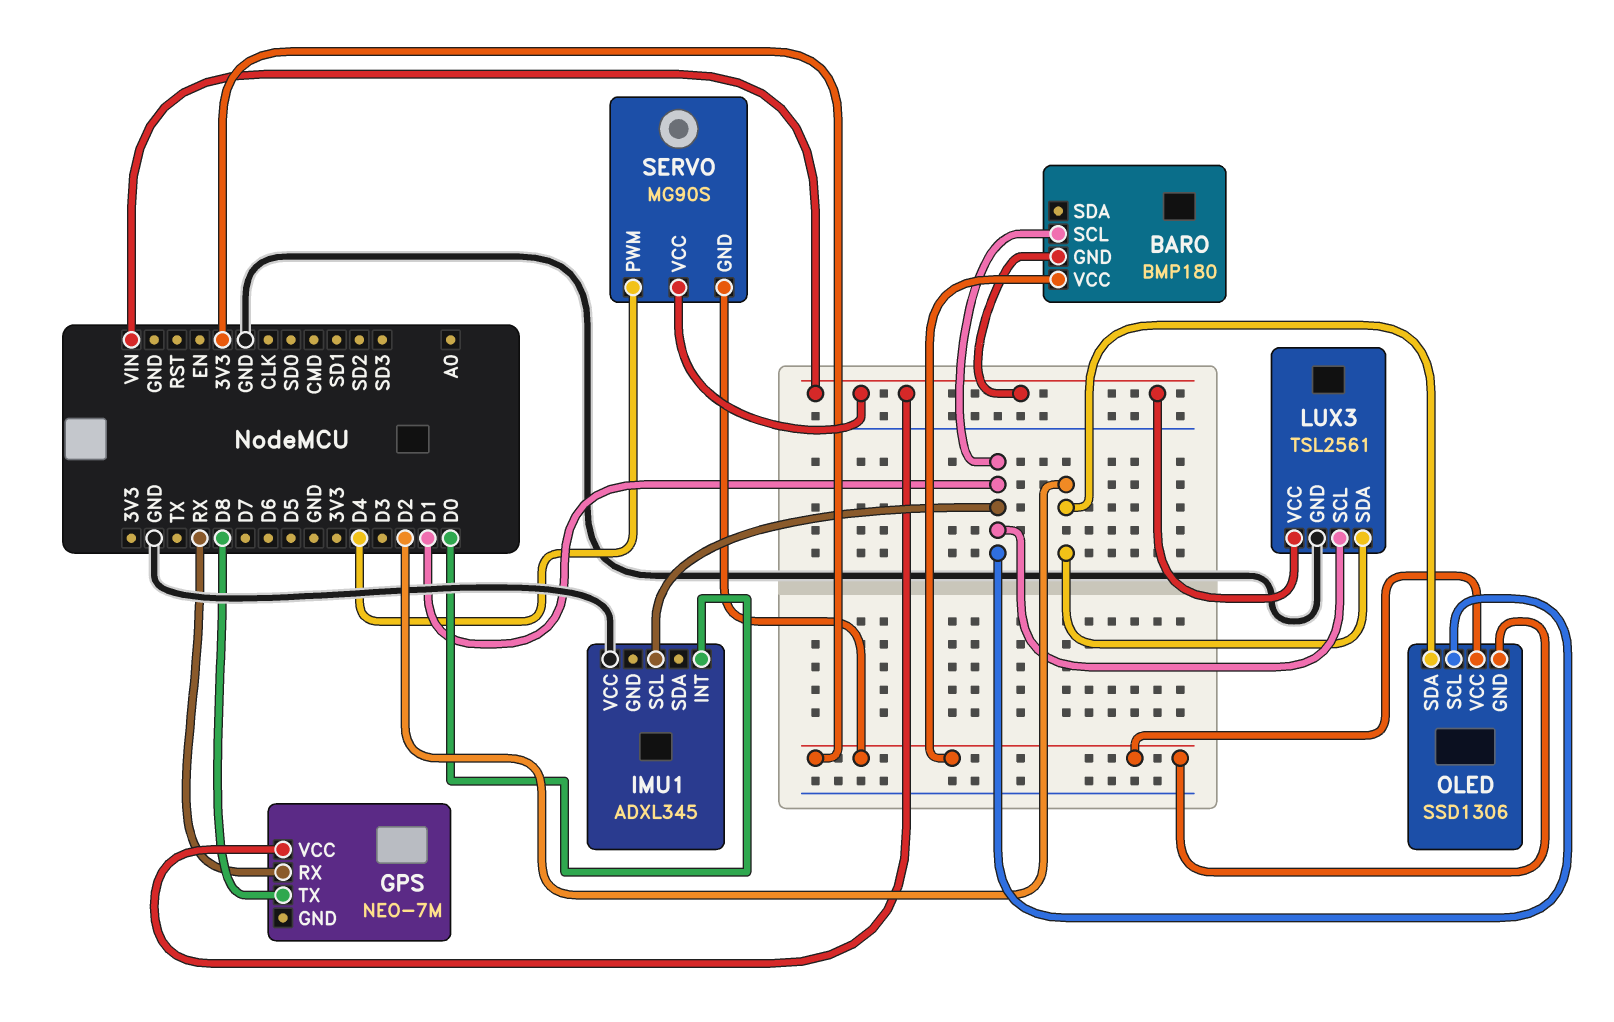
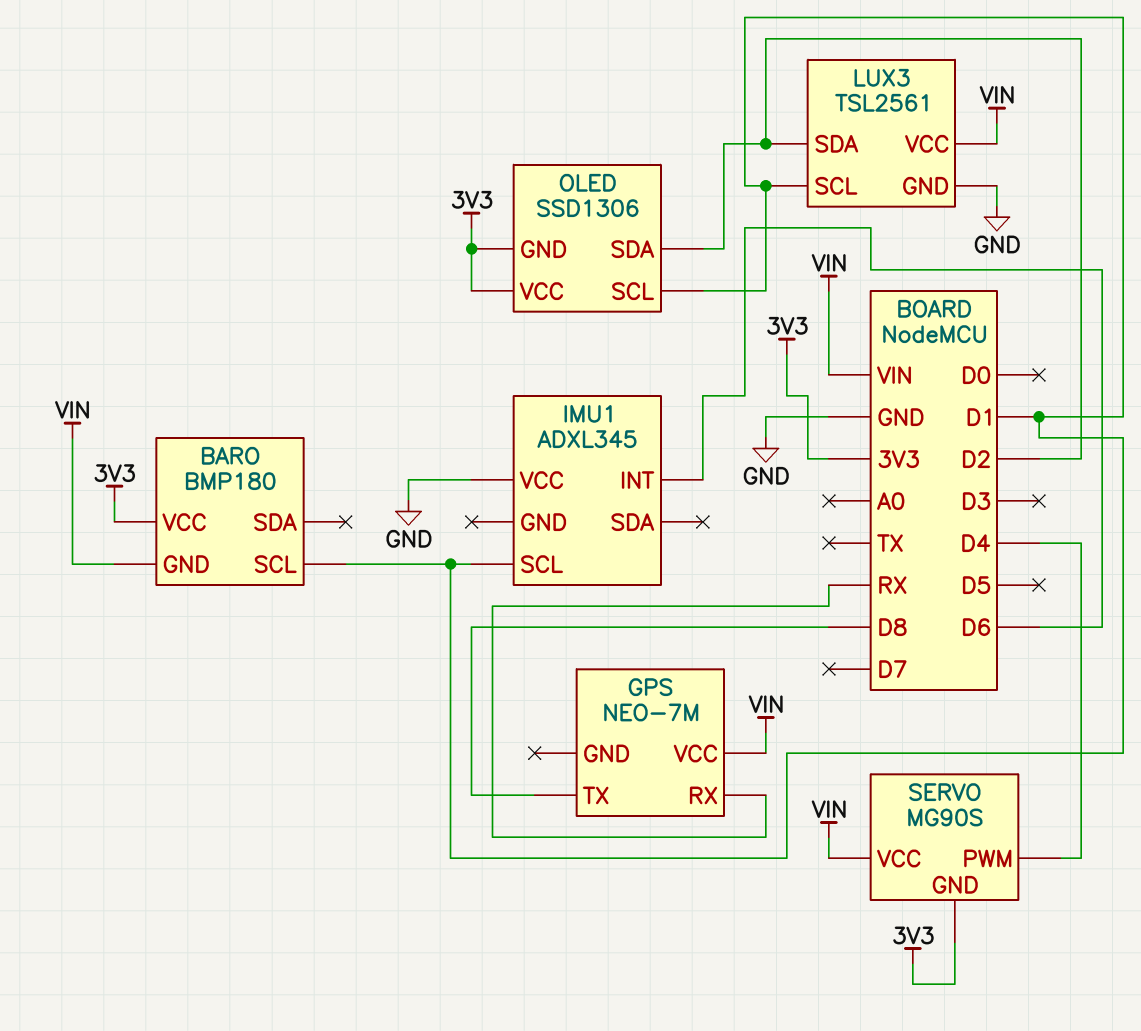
IMU1 pin INT: D0 -> D6

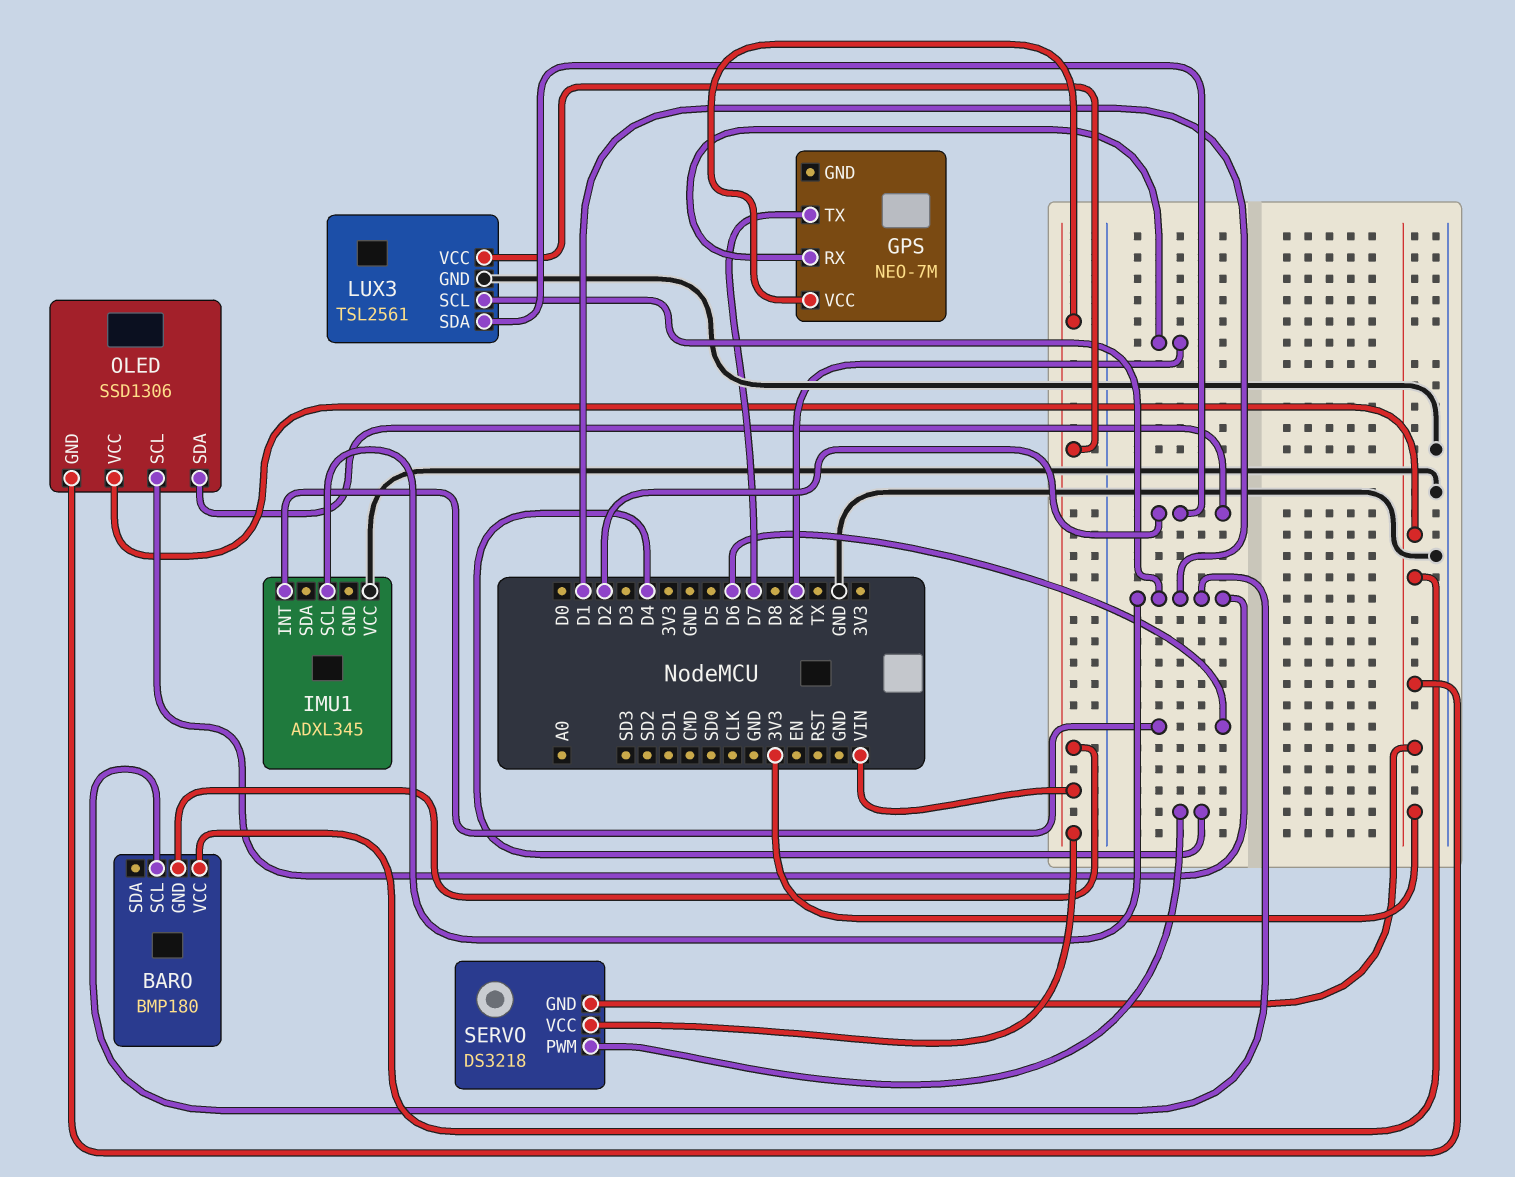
GPS pin TX: D8 -> D7
SERVO: MG90S -> DS3218

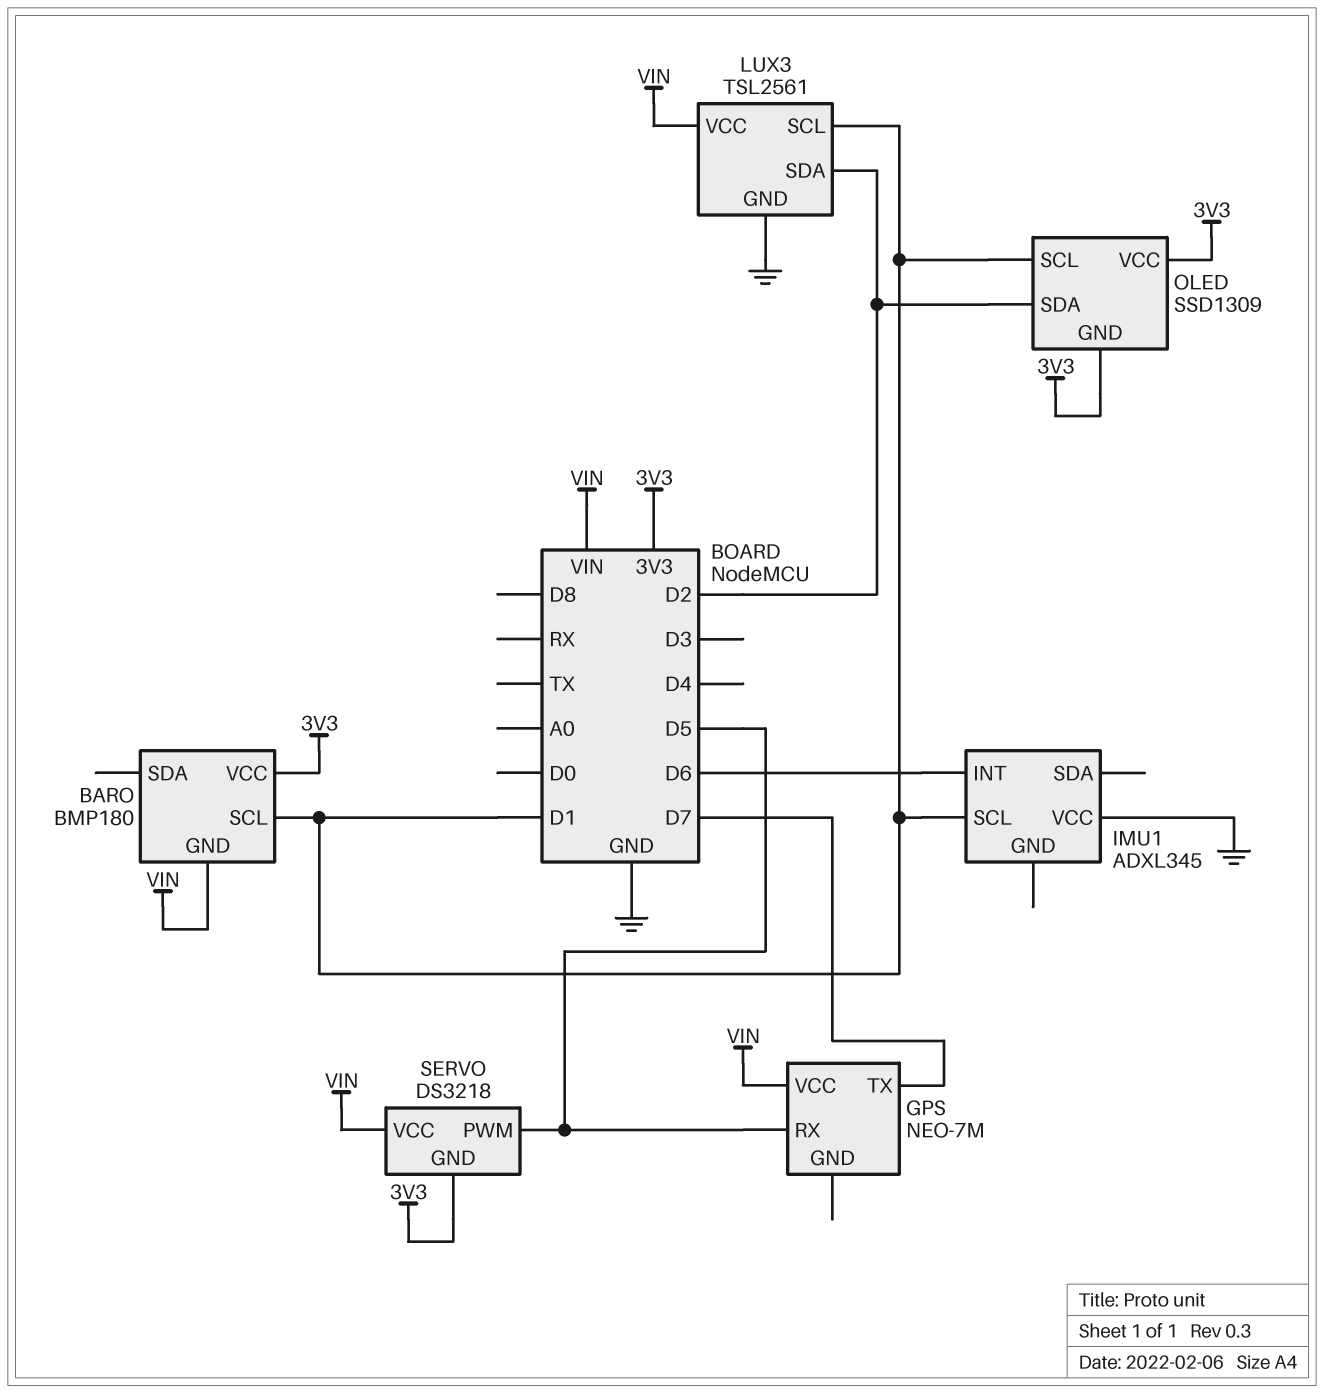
GPS pin RX: RX -> D5
OLED: SSD1306 -> SSD1309
SERVO pin PWM: D4 -> D5

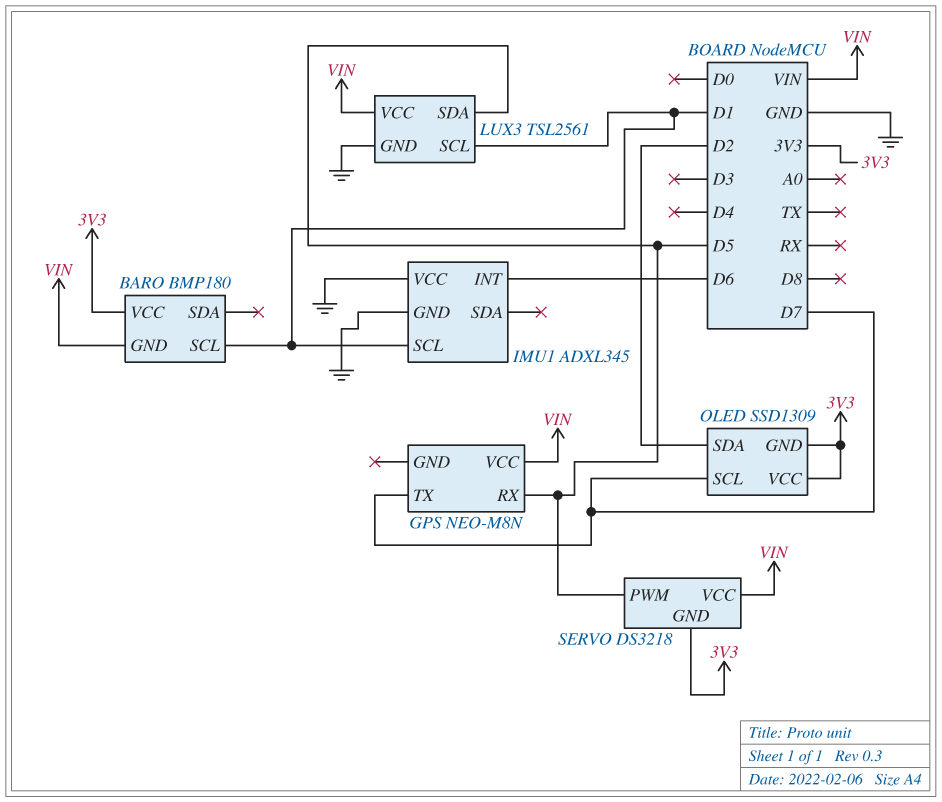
GPS: NEO-7M -> NEO-M8N
IMU1 pin GND: none -> GND
LUX3 pin SDA: D2 -> D5
OLED pin SCL: D1 -> D7

